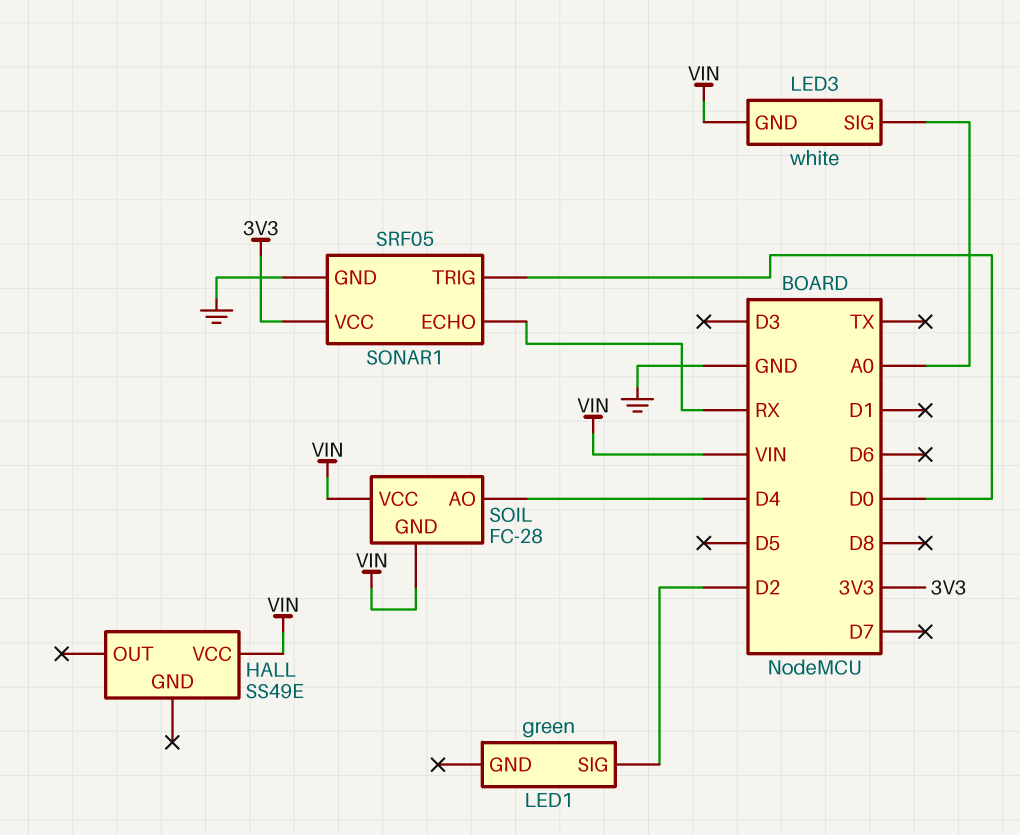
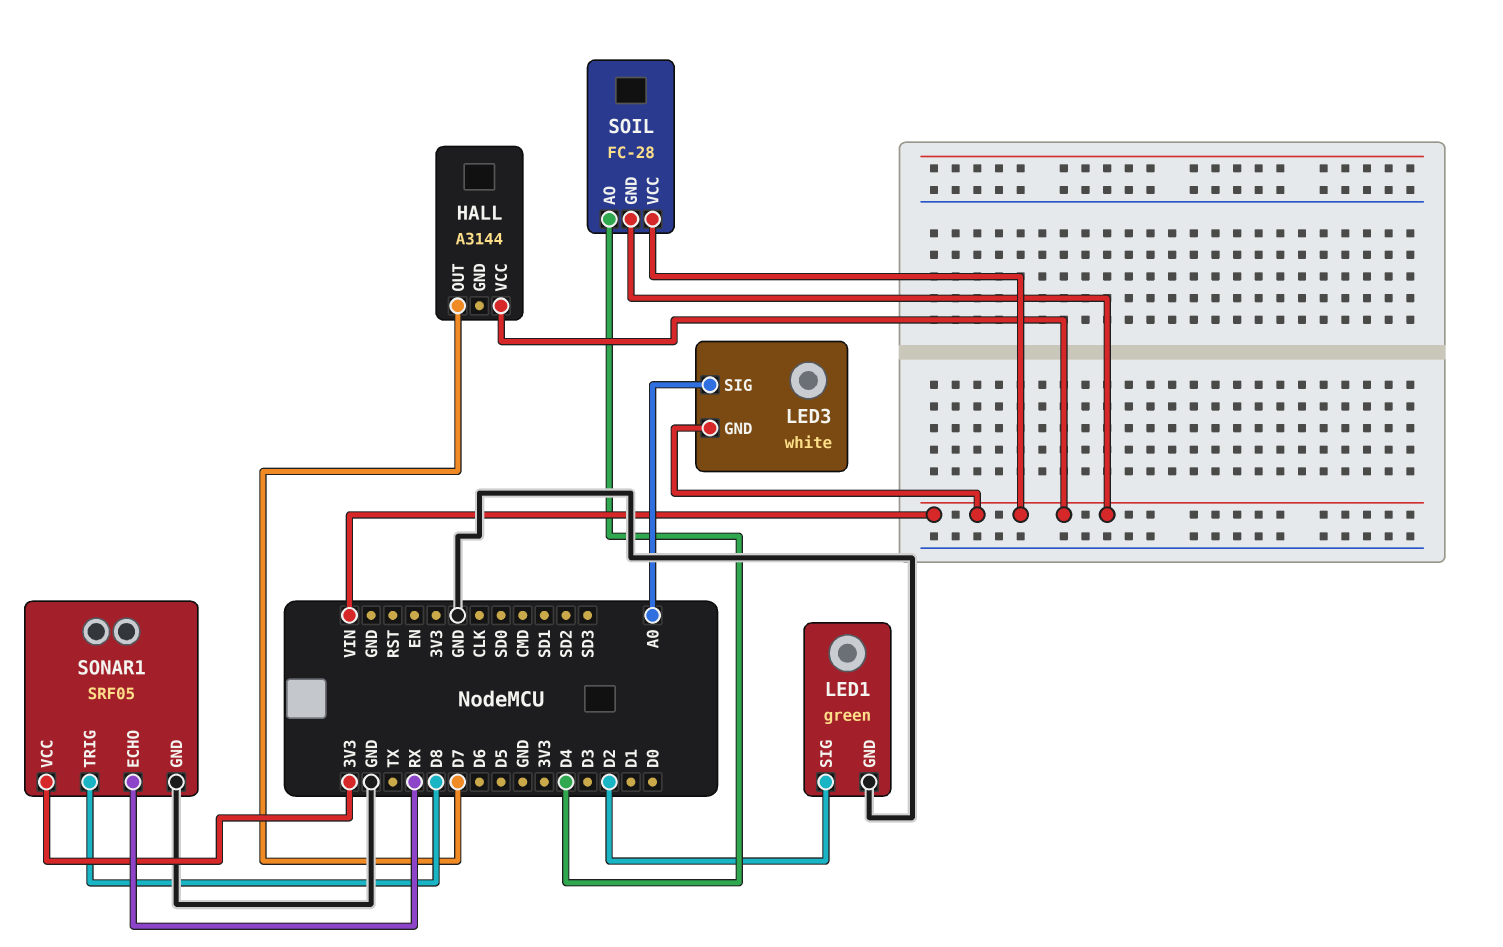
HALL: SS49E -> A3144
HALL pin OUT: none -> D7
LED1 pin GND: none -> GND
SONAR1 pin TRIG: D0 -> D8

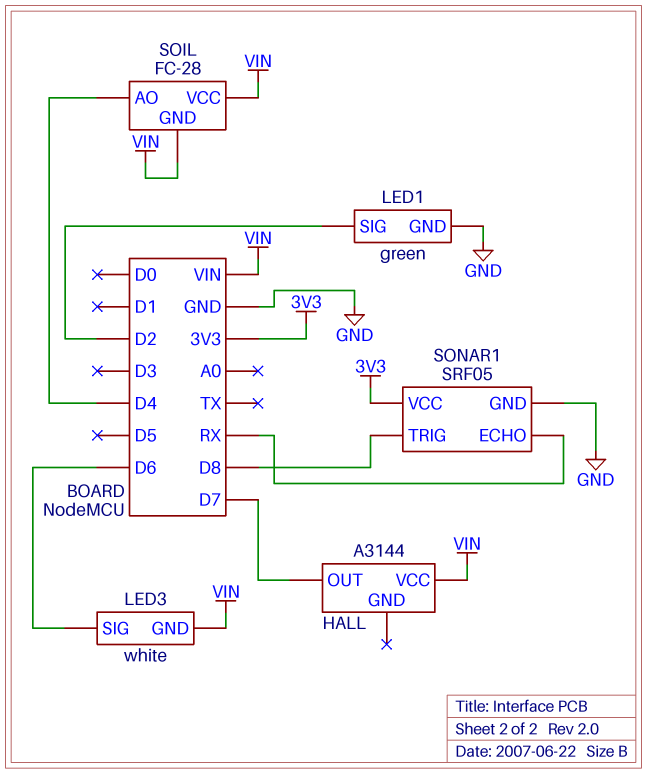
LED3 pin SIG: A0 -> D6

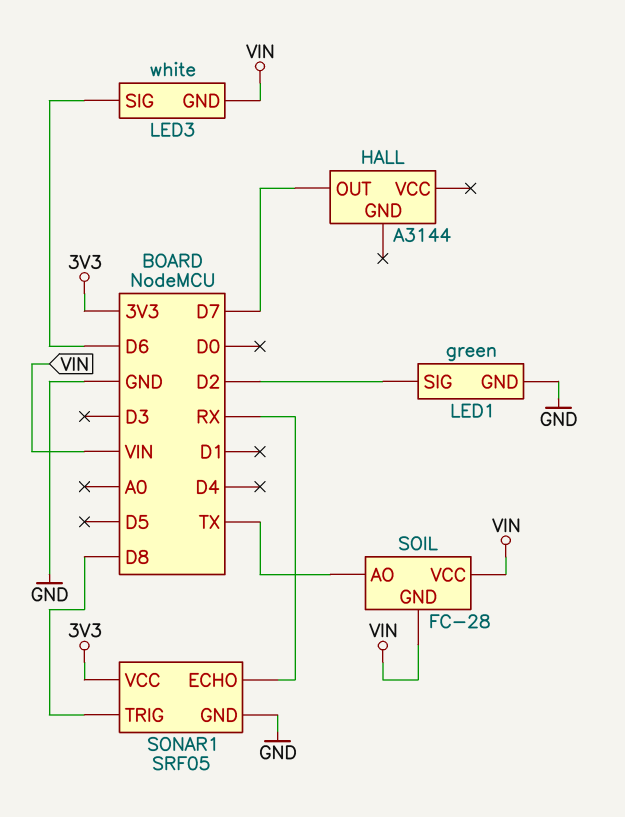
HALL pin VCC: VIN -> none
SOIL pin AO: D4 -> TX

